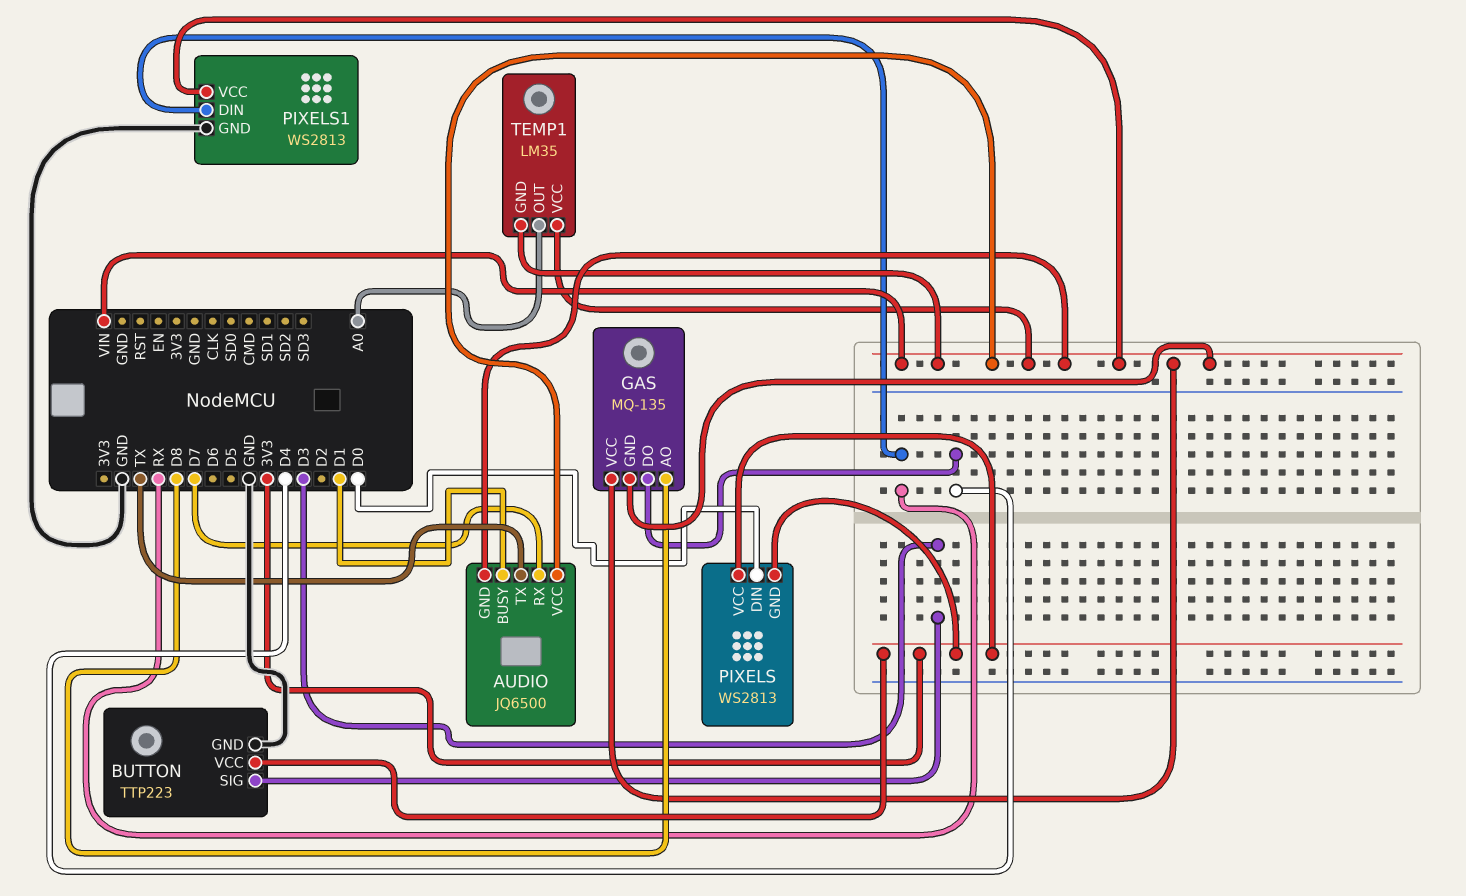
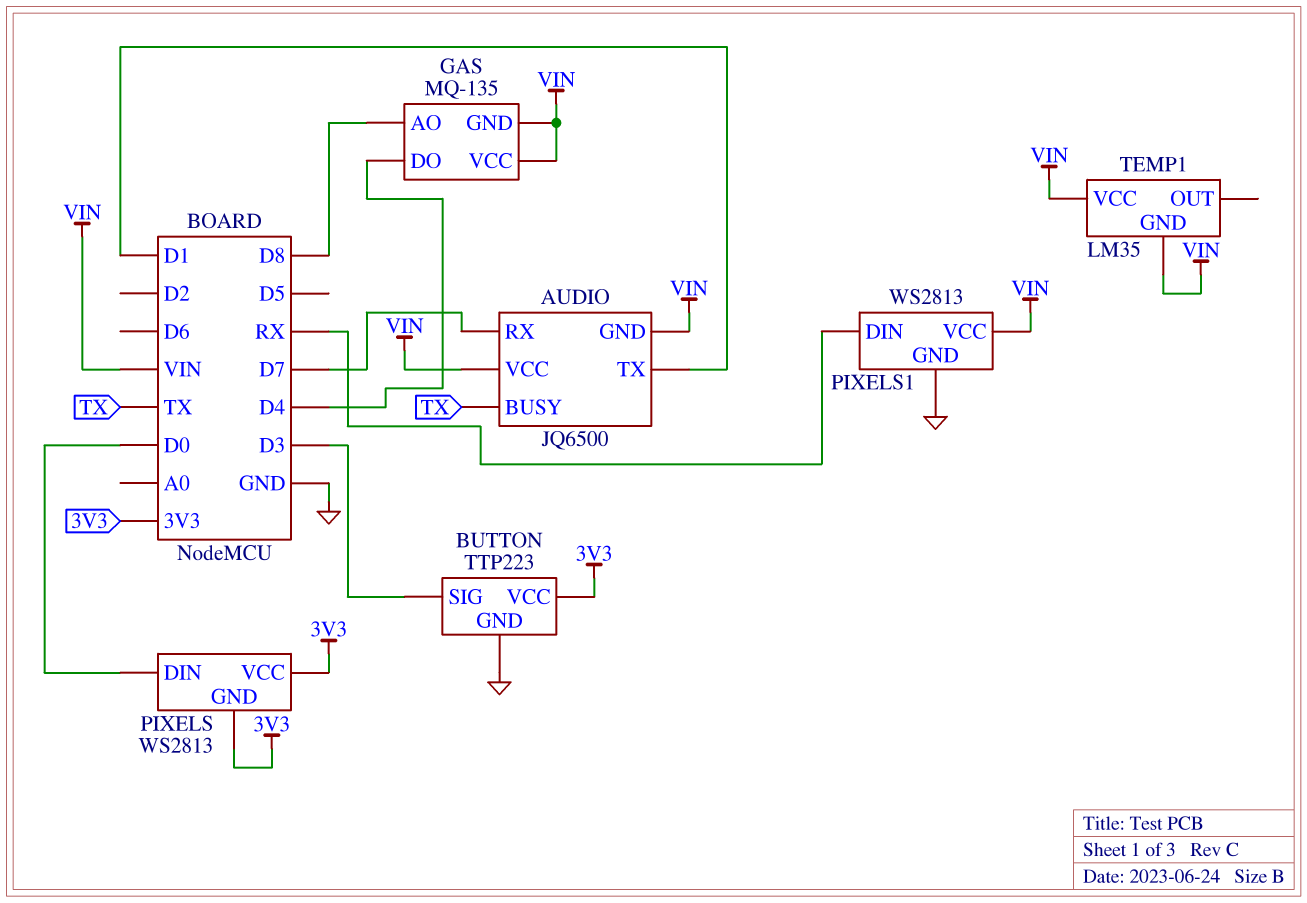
AUDIO pin BUSY: D1 -> TX
AUDIO pin TX: TX -> D1
TEMP1 pin OUT: A0 -> none

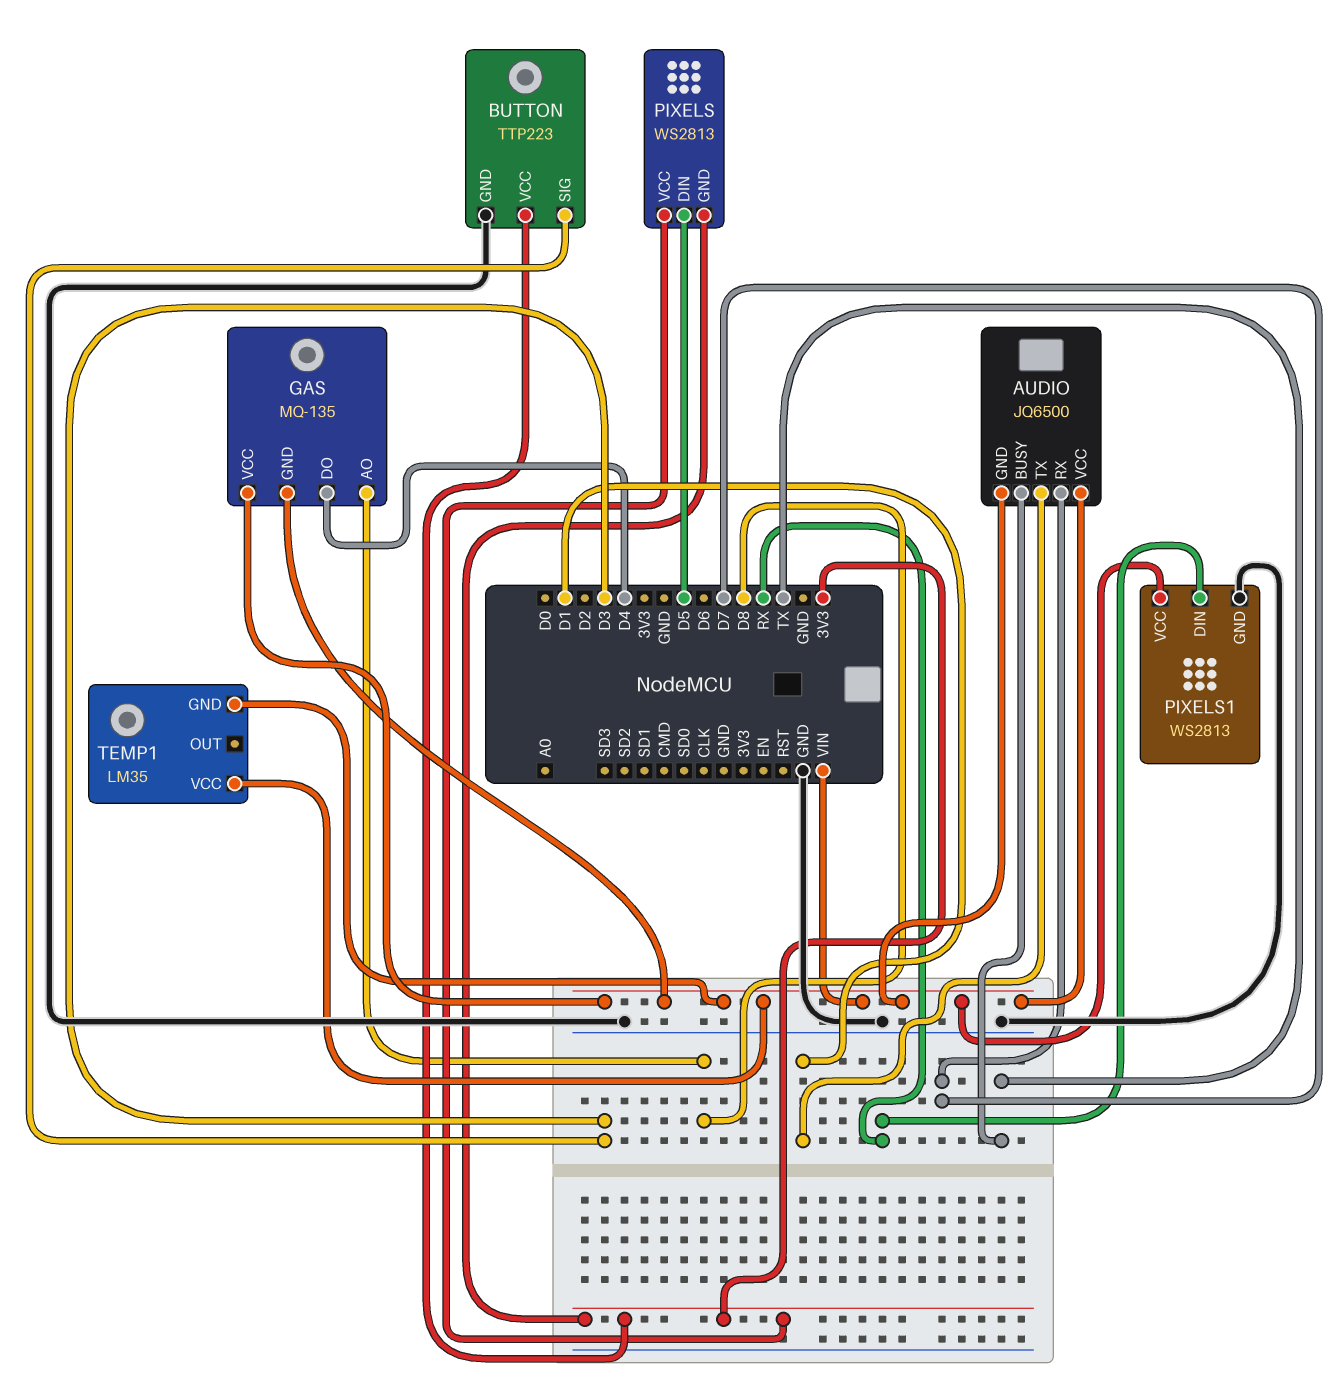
PIXELS pin DIN: D0 -> D5

